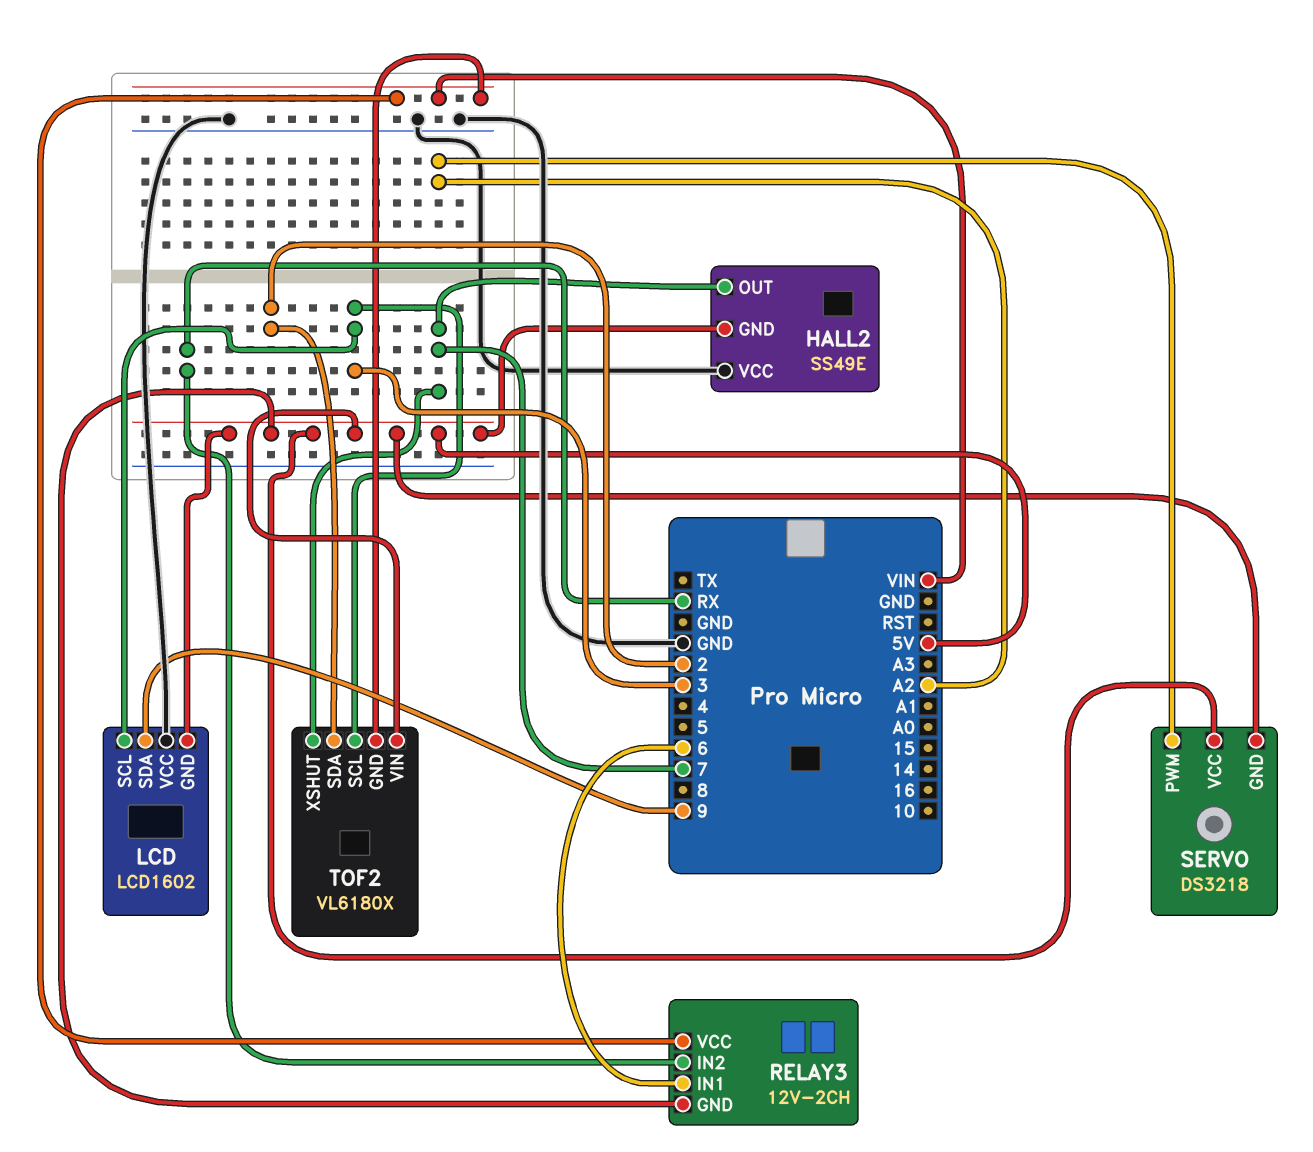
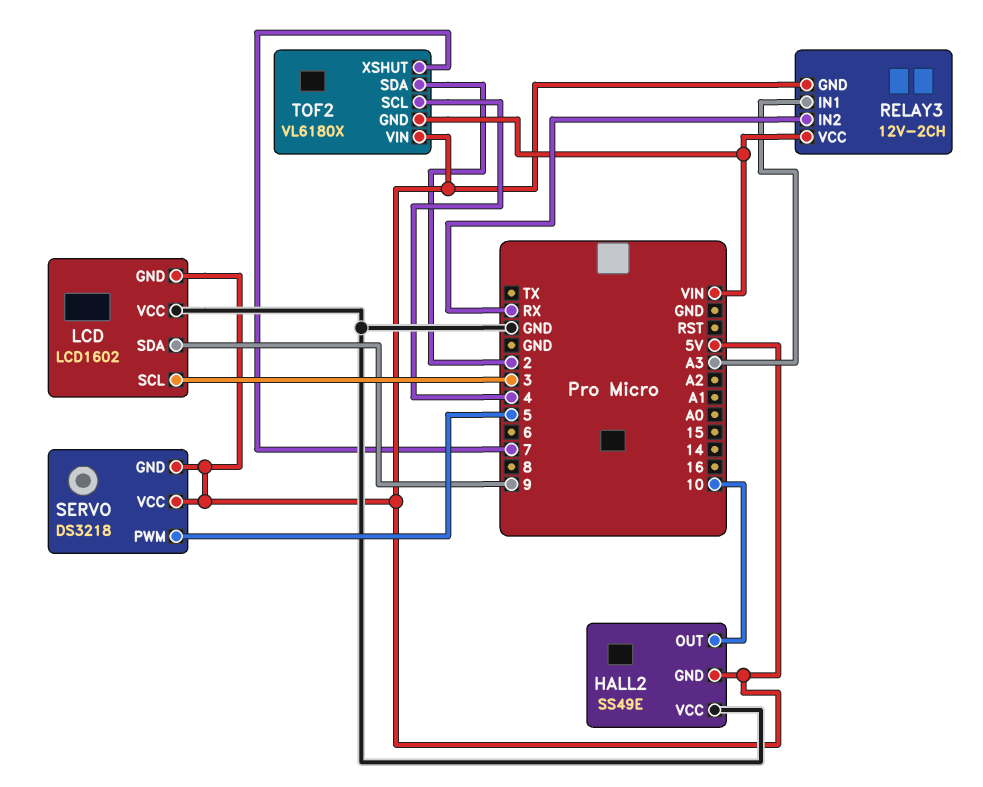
HALL2 pin OUT: 7 -> 10
RELAY3 pin IN1: 6 -> A3
SERVO pin PWM: A2 -> 5
TOF2 pin SCL: 3 -> 4

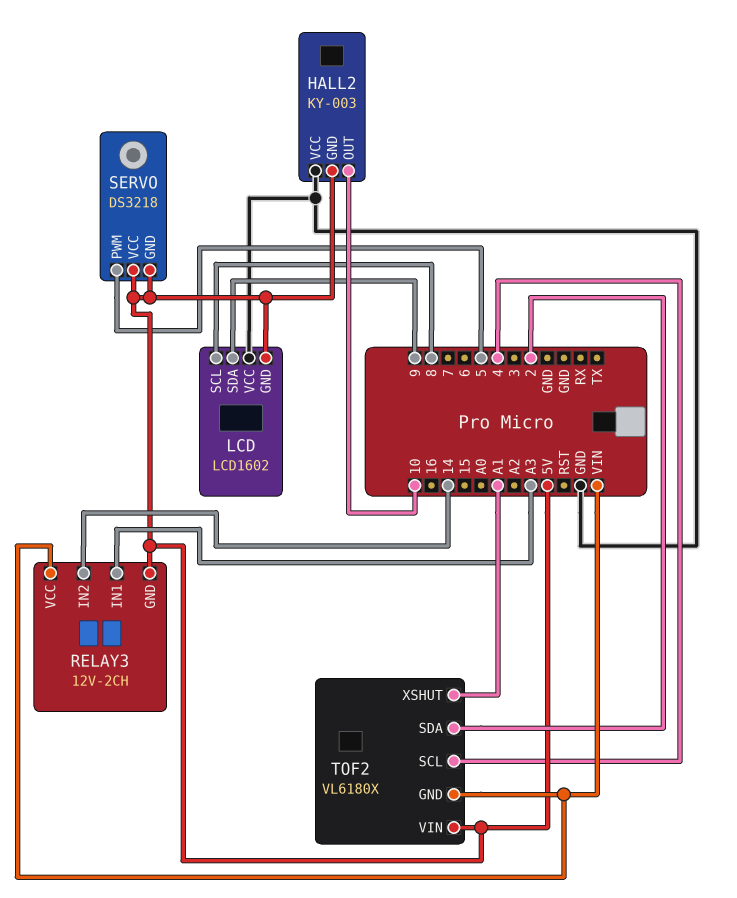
HALL2: SS49E -> KY-003
LCD pin SCL: 3 -> 8
RELAY3 pin IN2: RX -> 14
TOF2 pin XSHUT: 7 -> A1

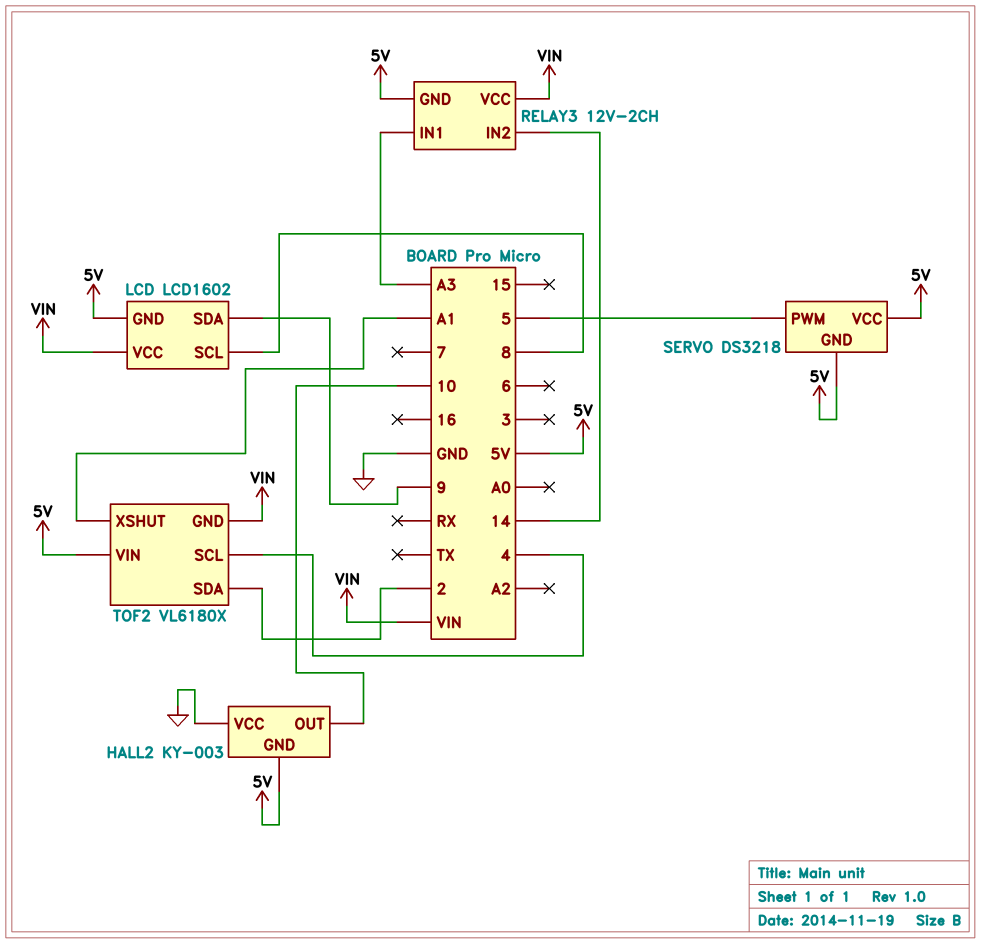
LCD pin VCC: GND -> VIN

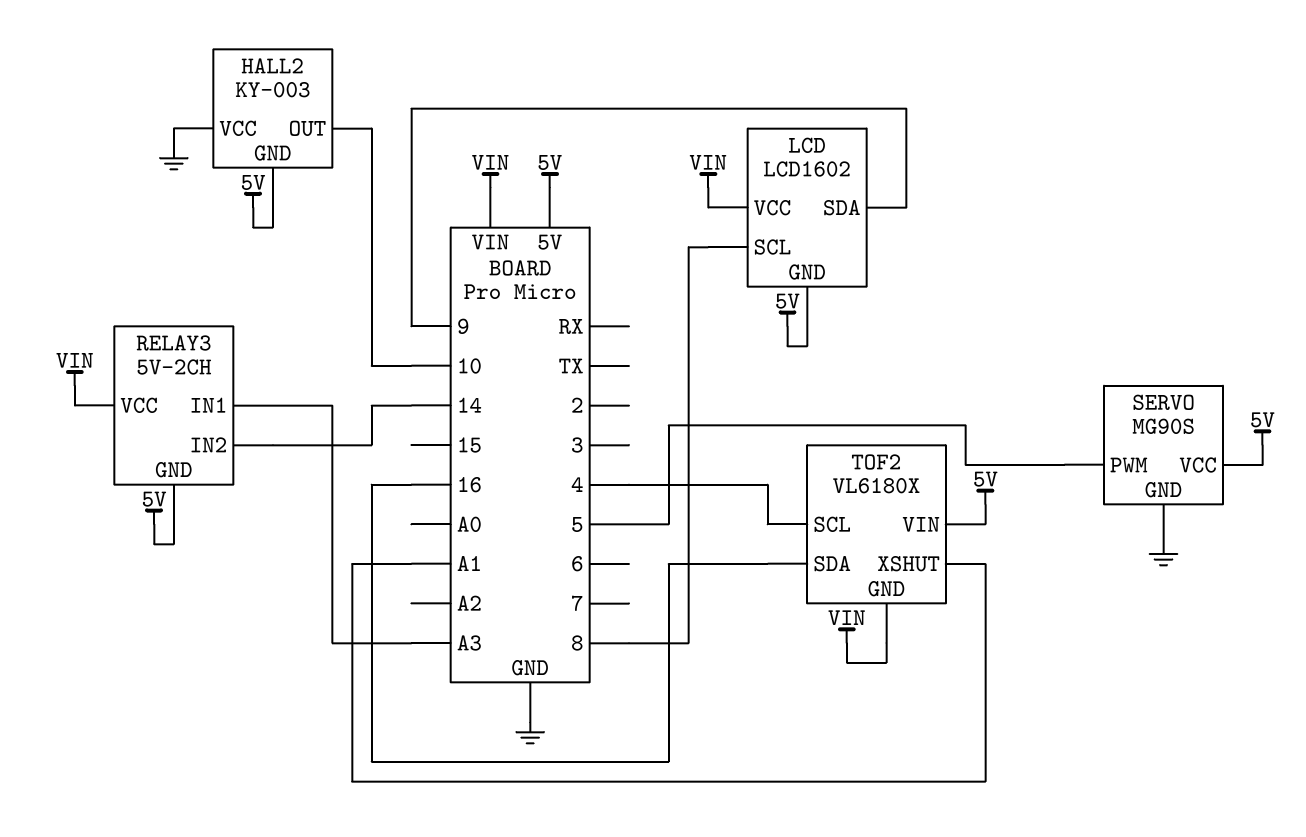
RELAY3: 12V-2CH -> 5V-2CH
SERVO: DS3218 -> MG90S
SERVO pin GND: 5V -> GND
TOF2 pin SDA: 2 -> 16

